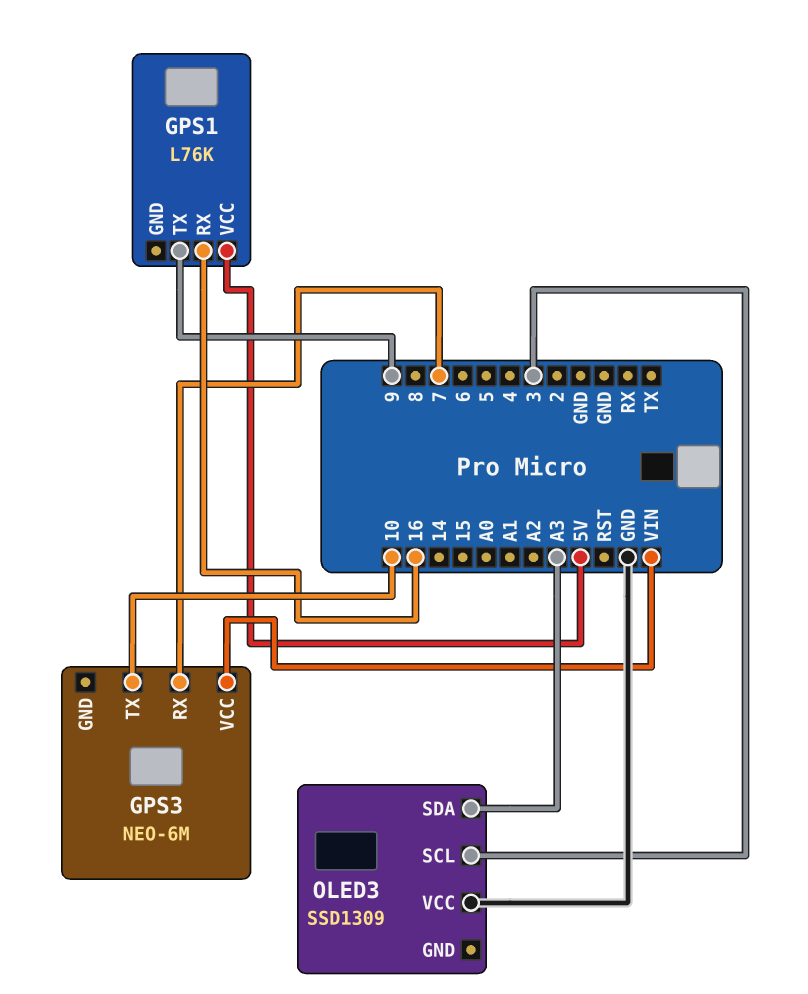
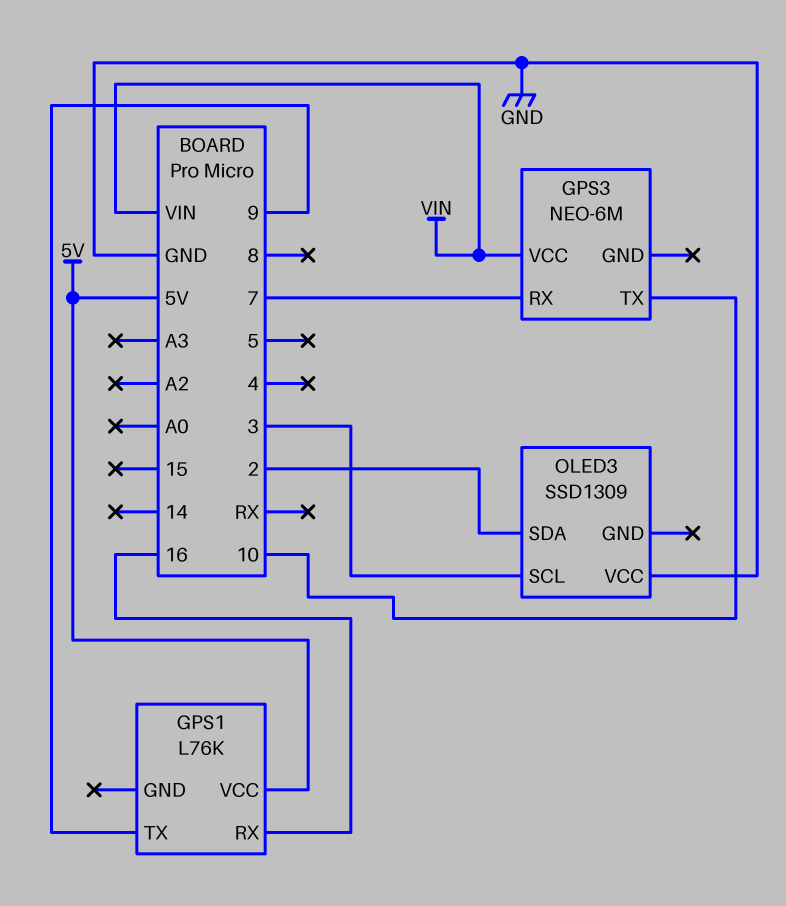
OLED3 pin SDA: A3 -> 2

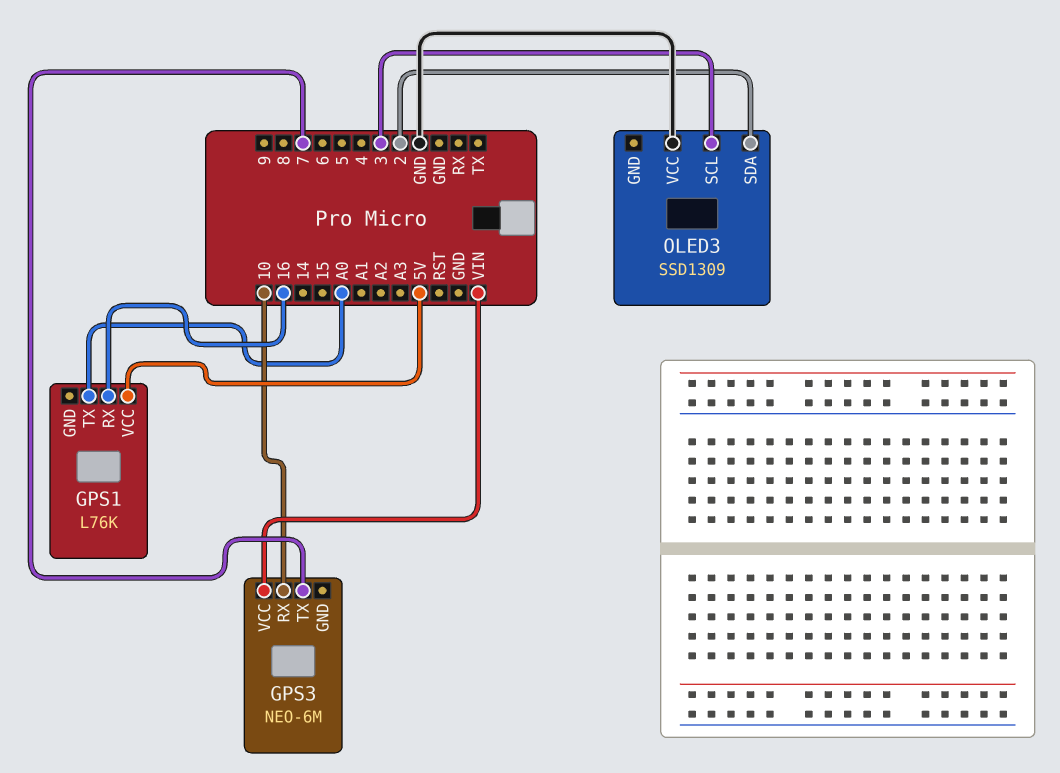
GPS1 pin TX: 9 -> A0
GPS3 pin RX: 7 -> 10
GPS3 pin TX: 10 -> 7

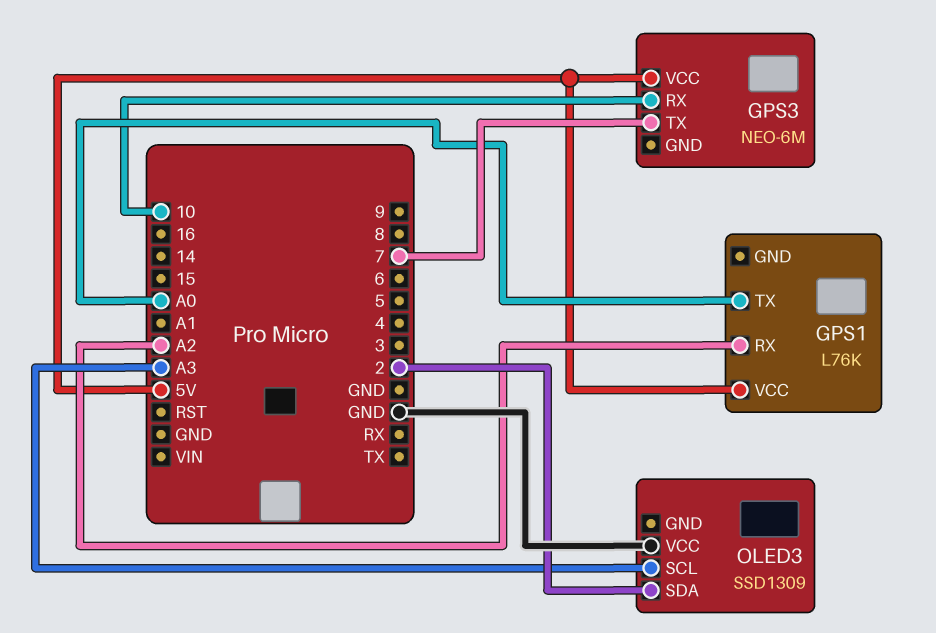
GPS1 pin RX: 16 -> A2
GPS3 pin VCC: VIN -> 5V
OLED3 pin SCL: 3 -> A3

